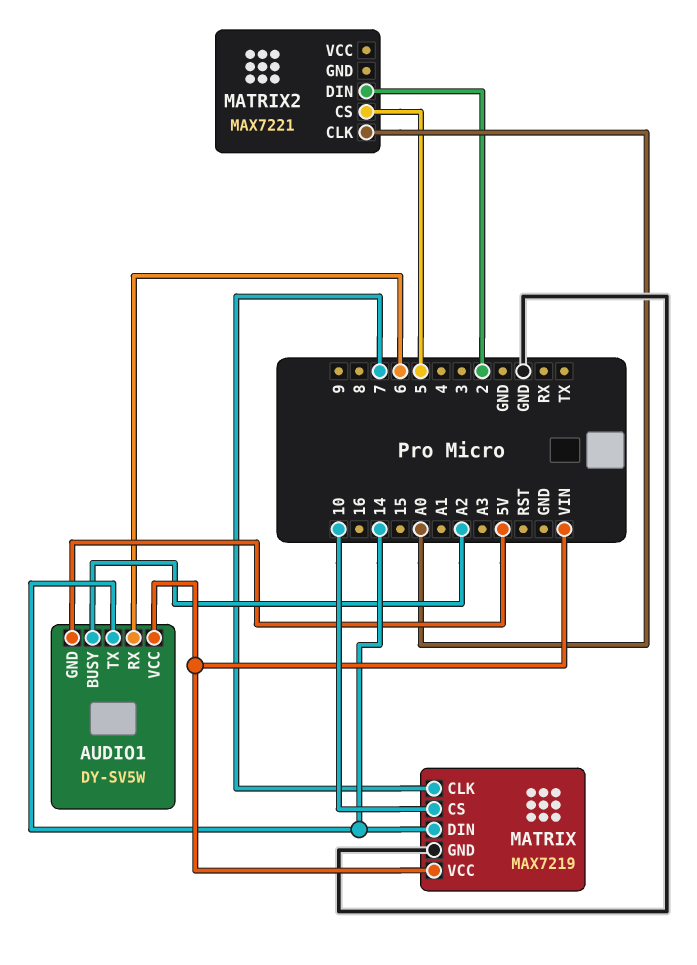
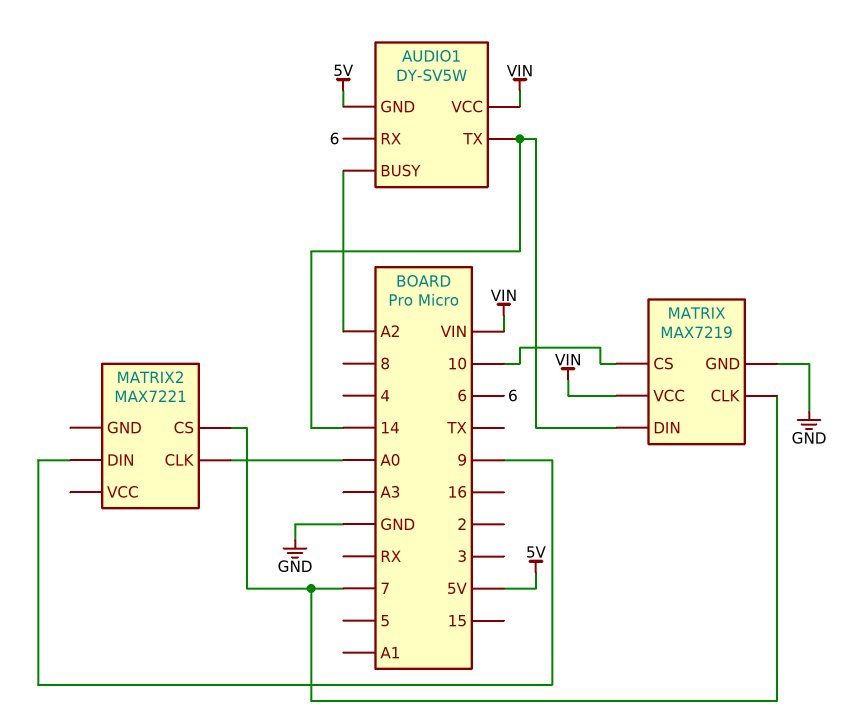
MATRIX2 pin CS: 5 -> 7
MATRIX2 pin DIN: 2 -> 9

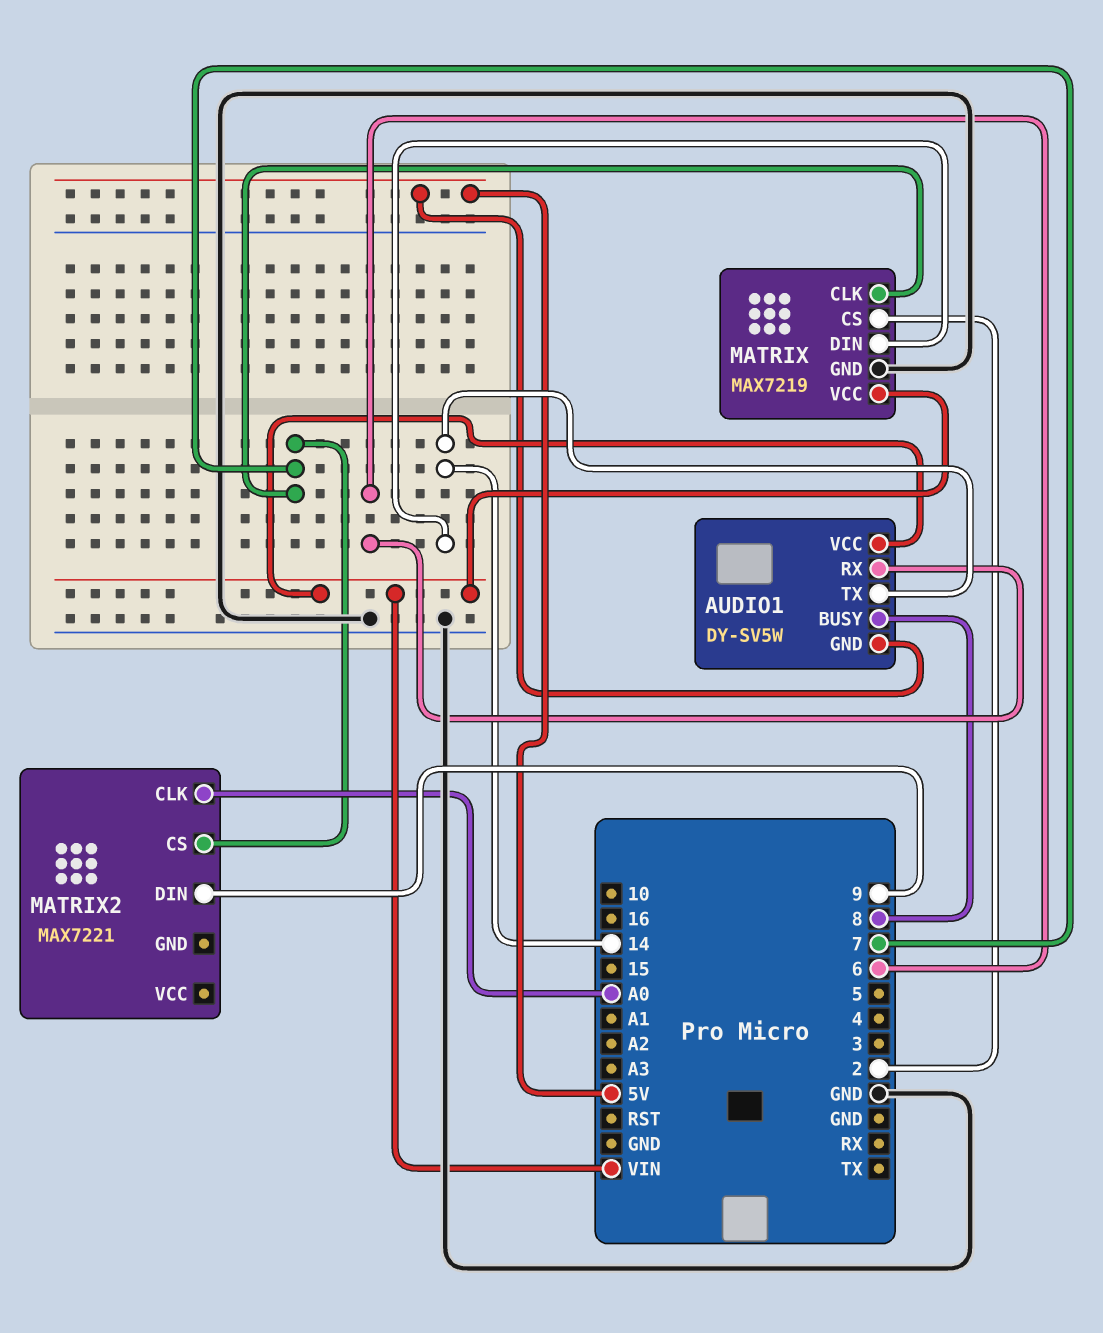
AUDIO1 pin BUSY: A2 -> 8
MATRIX pin CS: 10 -> 2

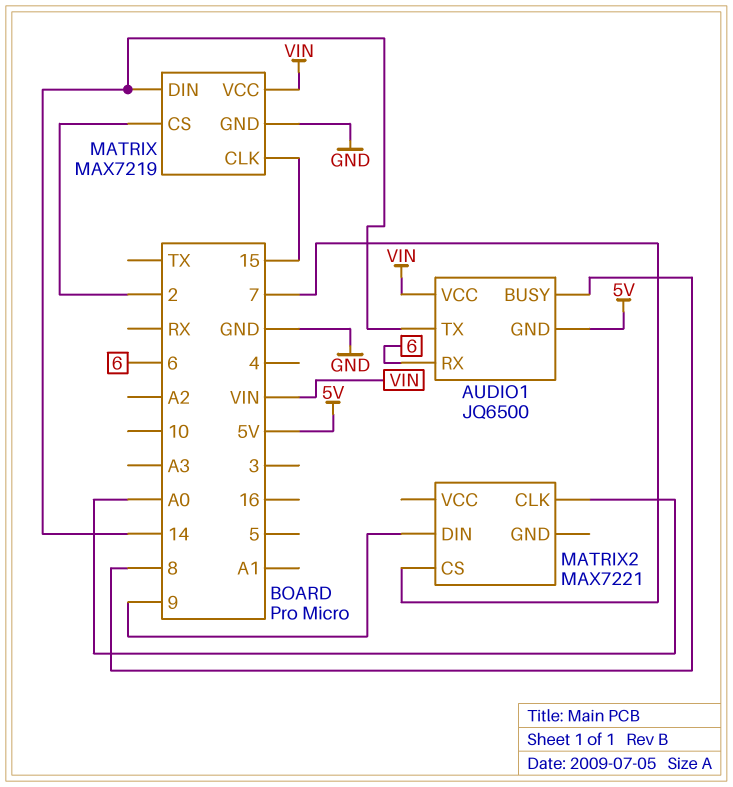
AUDIO1: DY-SV5W -> JQ6500
MATRIX pin CLK: 7 -> 15

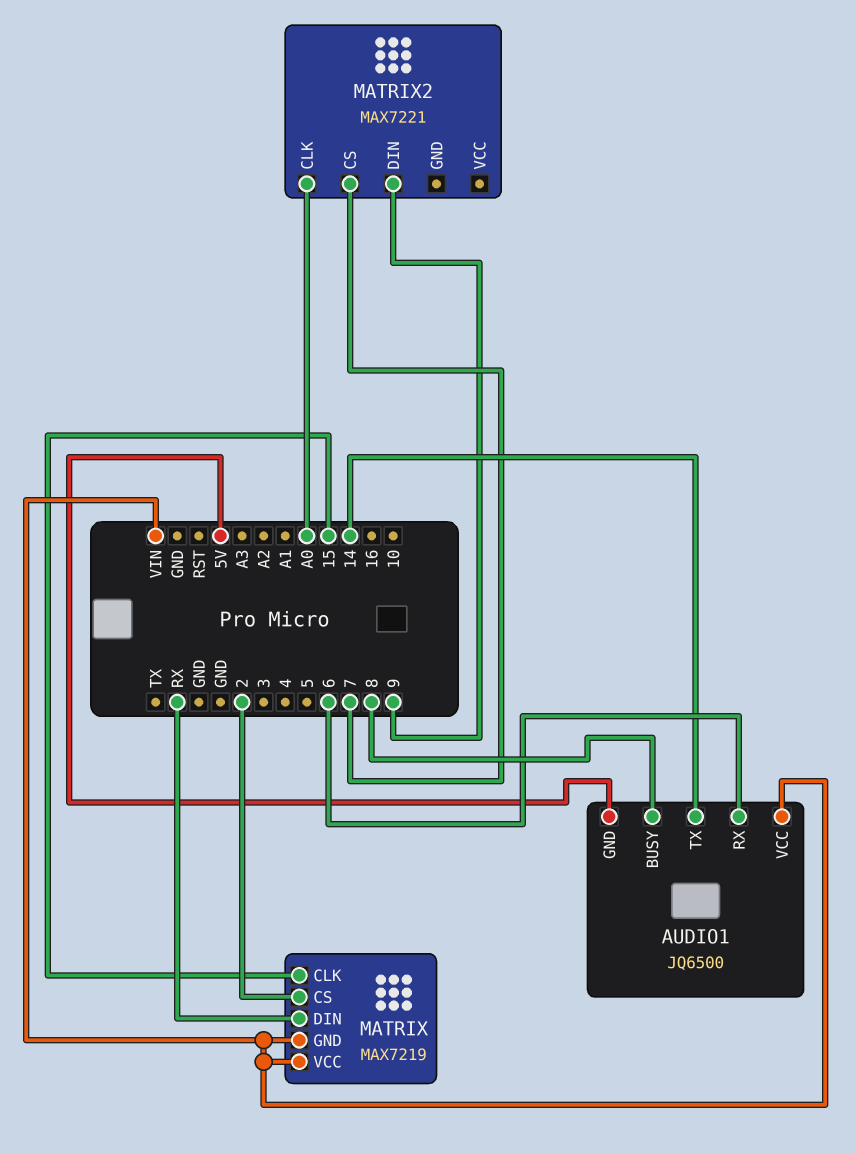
MATRIX pin DIN: 14 -> RX
MATRIX pin GND: GND -> VIN

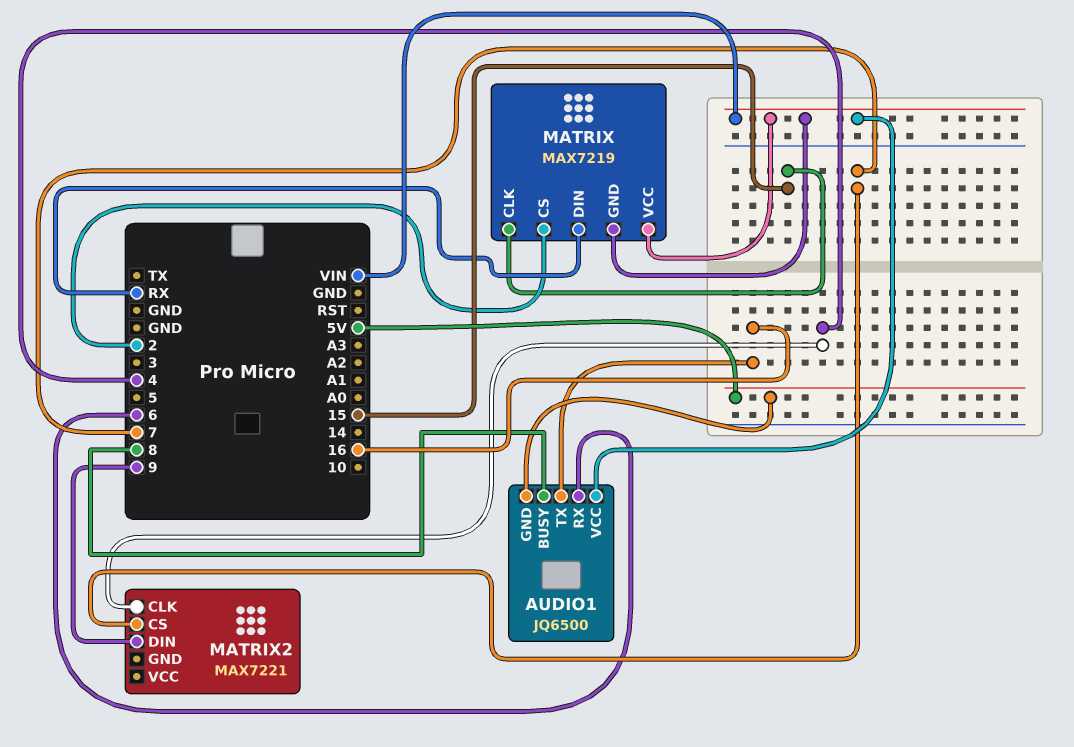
AUDIO1 pin TX: 14 -> 16
MATRIX2 pin CLK: A0 -> 4

